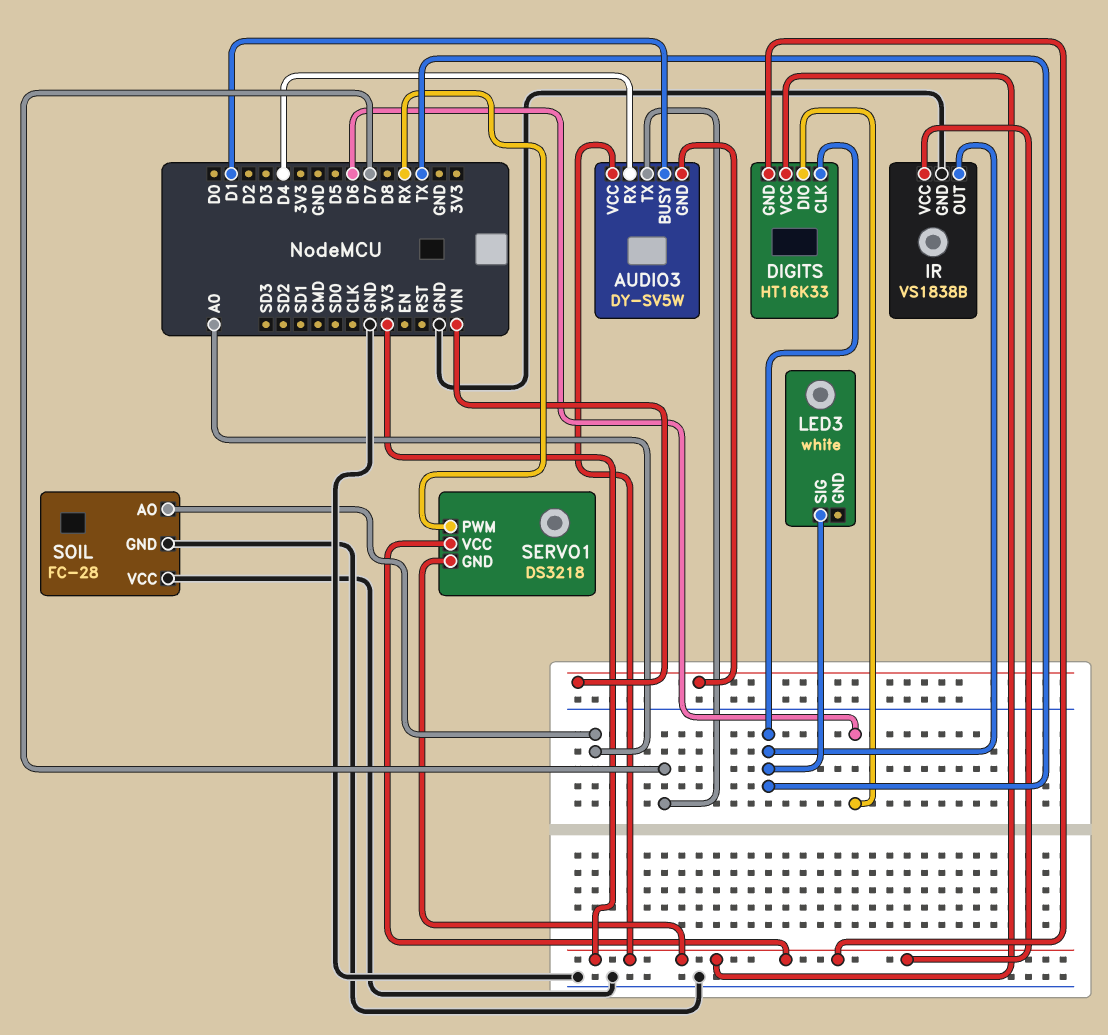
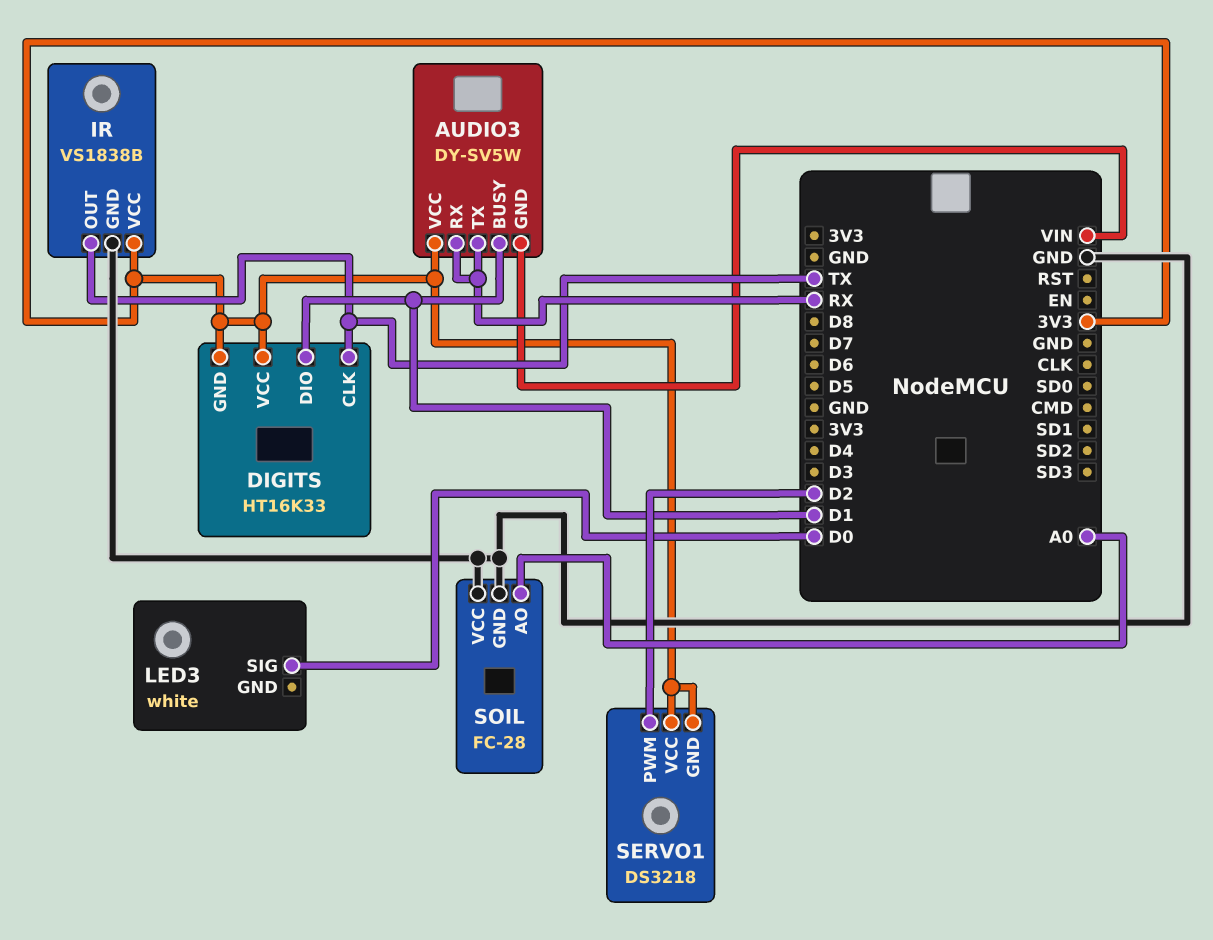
AUDIO3 pin RX: D4 -> RX
AUDIO3 pin TX: D7 -> RX
DIGITS pin DIO: D6 -> D1
LED3 pin SIG: TX -> D0
SERVO1 pin PWM: RX -> D2

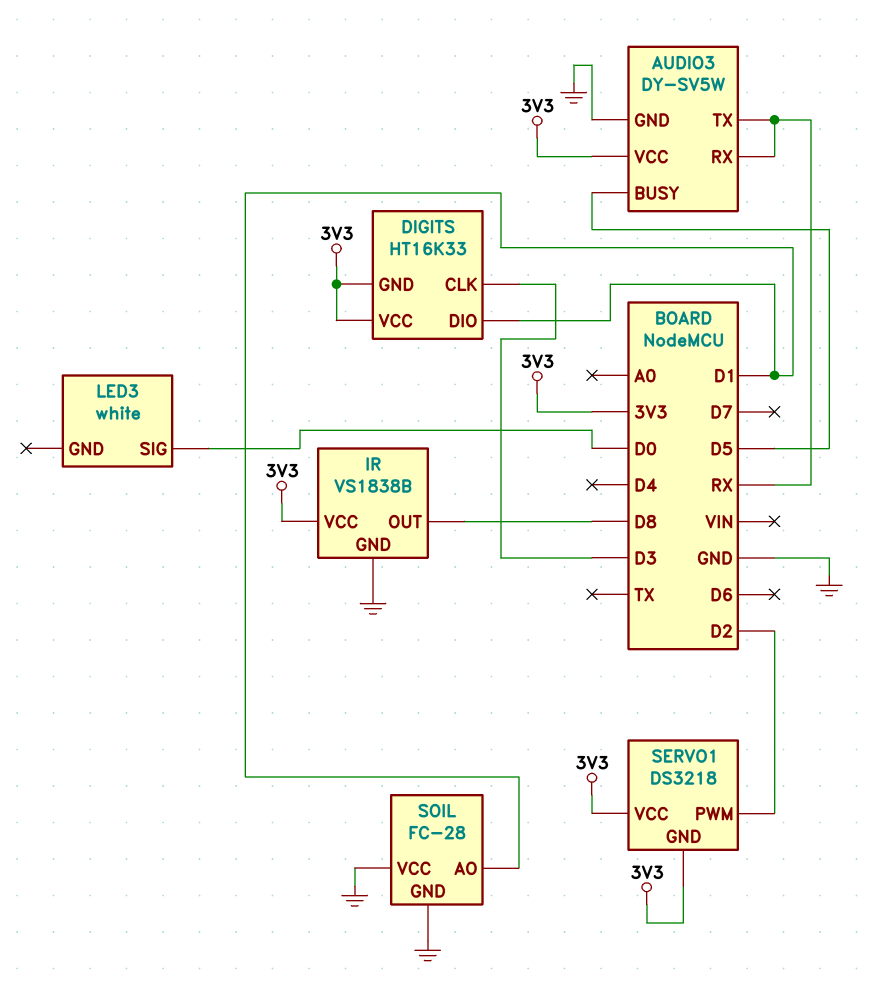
AUDIO3 pin BUSY: D1 -> D5
AUDIO3 pin GND: VIN -> GND
DIGITS pin CLK: TX -> D3
IR pin OUT: TX -> D8
SOIL pin AO: A0 -> D1

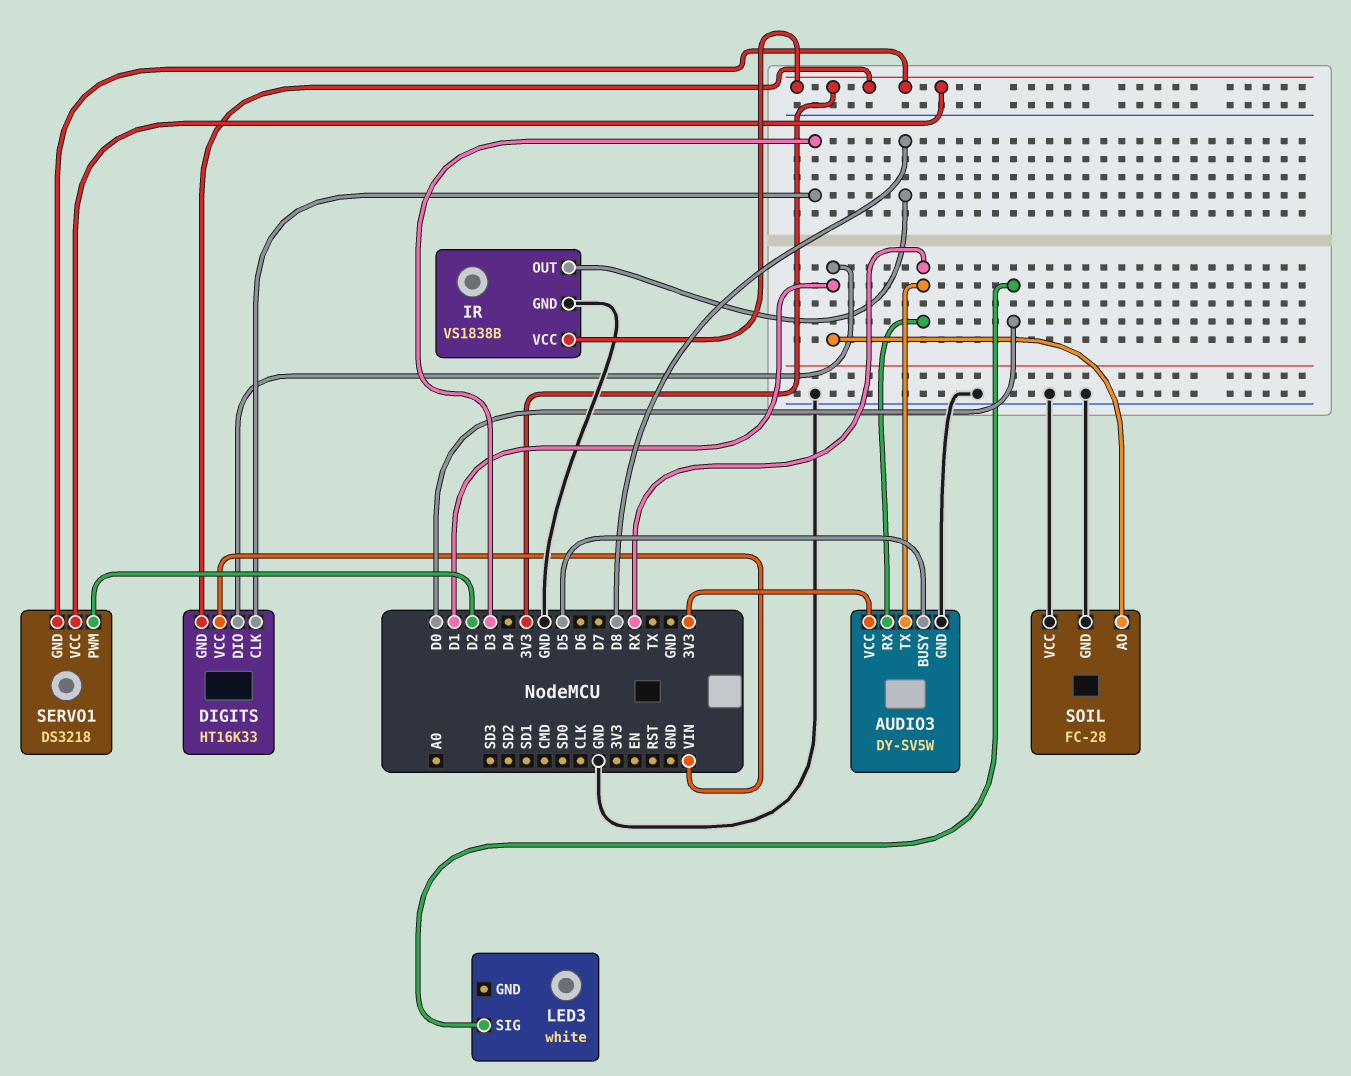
DIGITS pin VCC: 3V3 -> VIN

